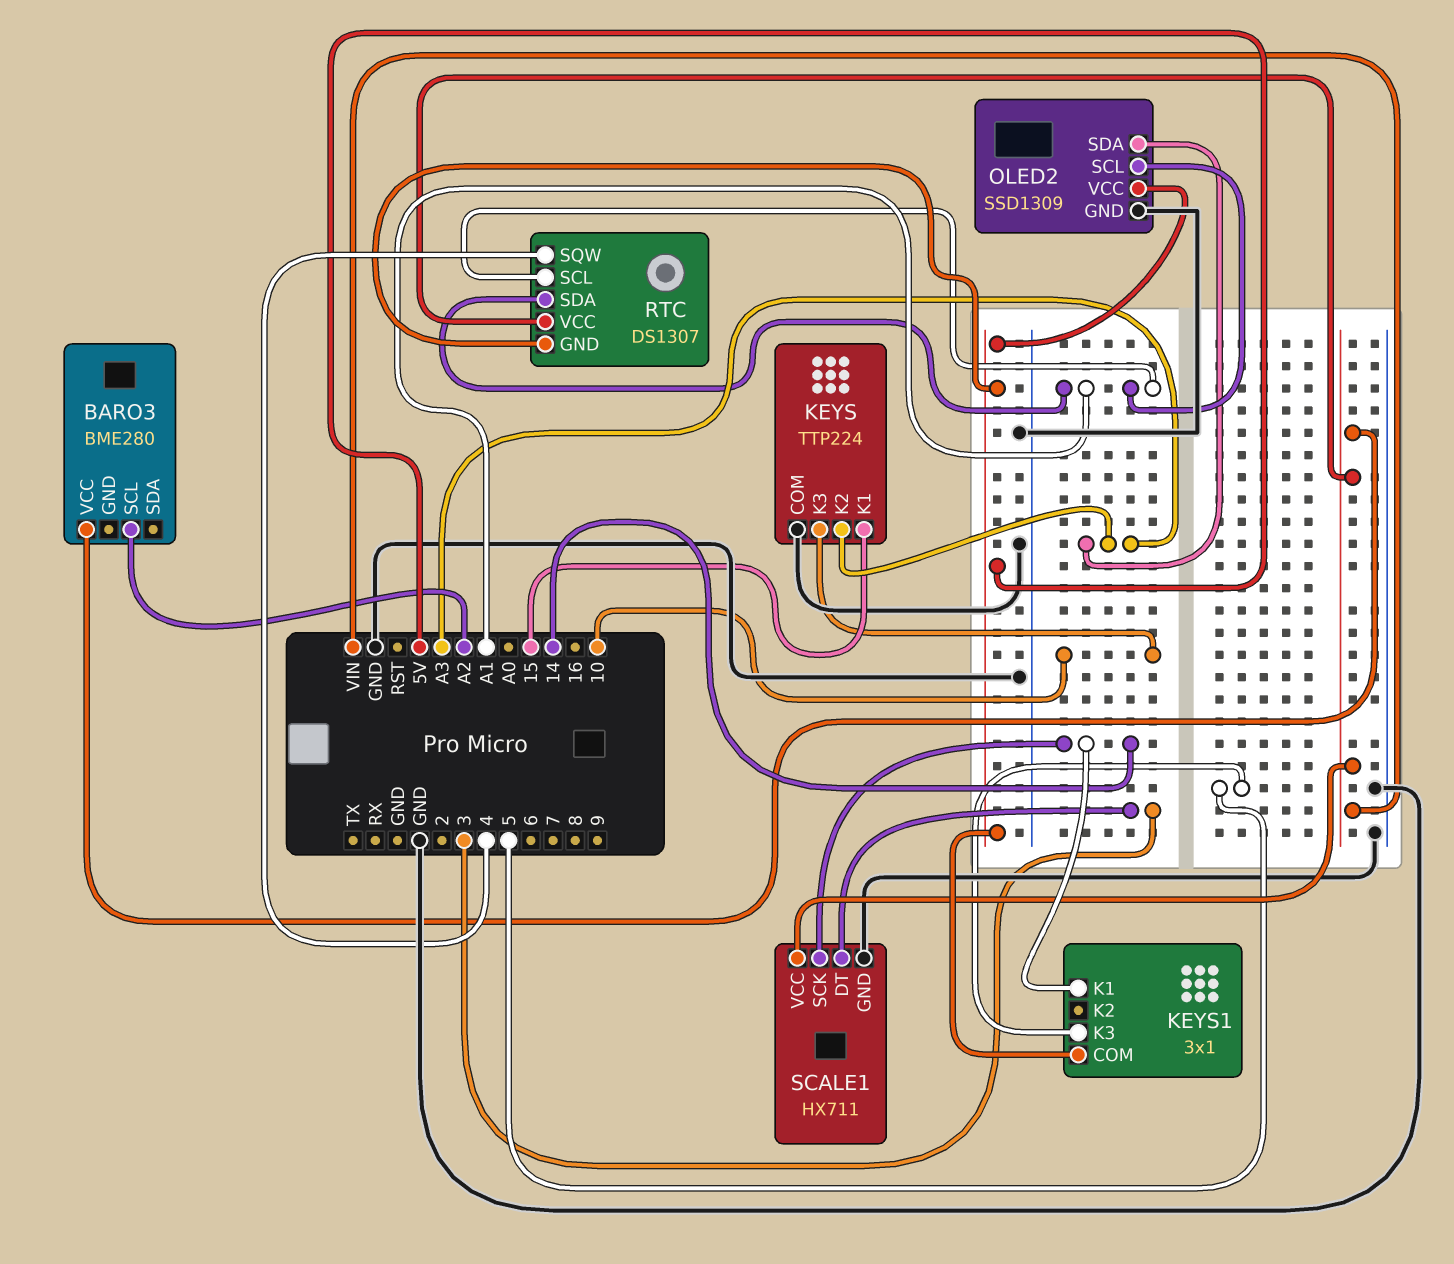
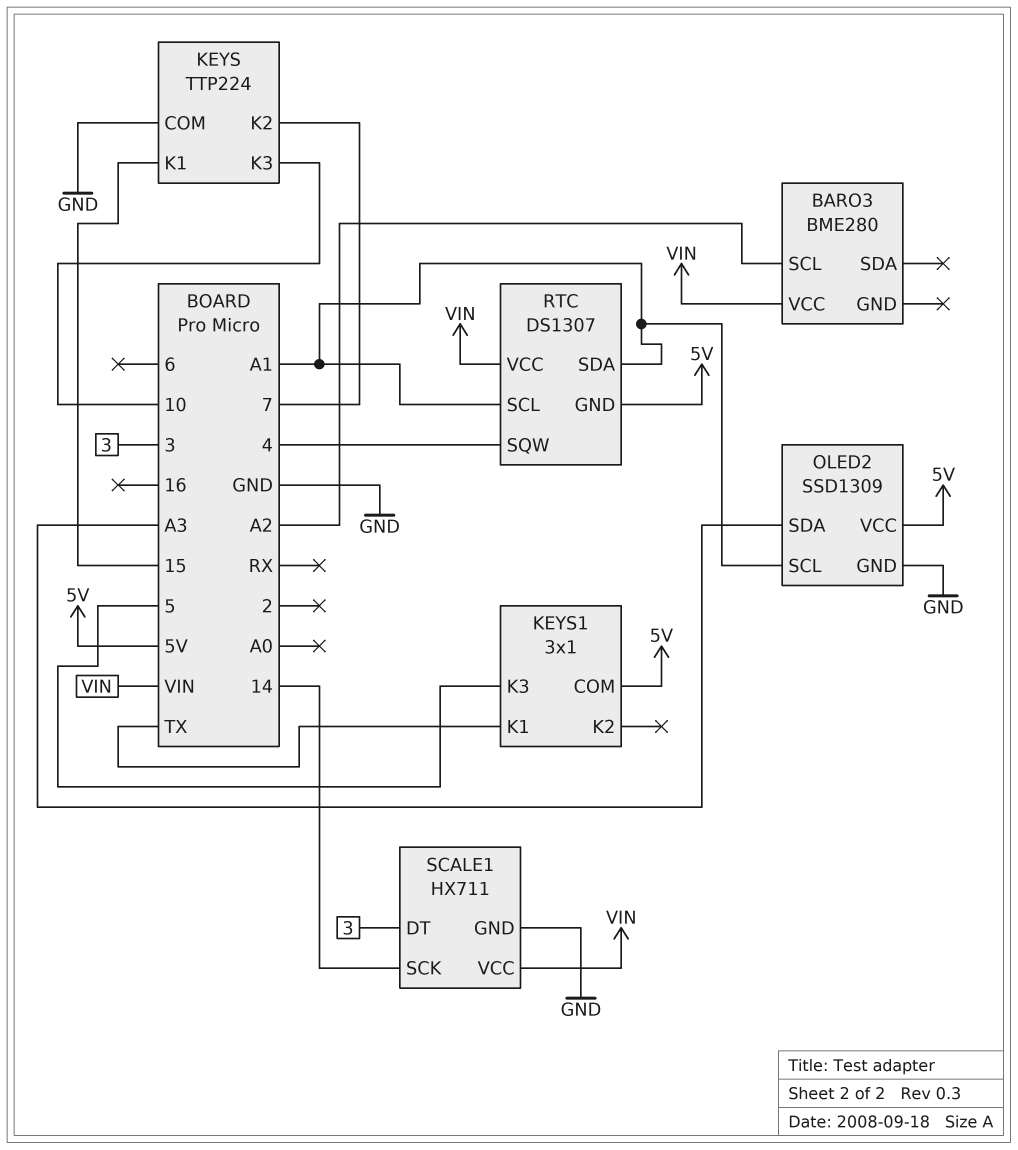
KEYS pin K2: A3 -> 7
KEYS1 pin K1: 14 -> TX

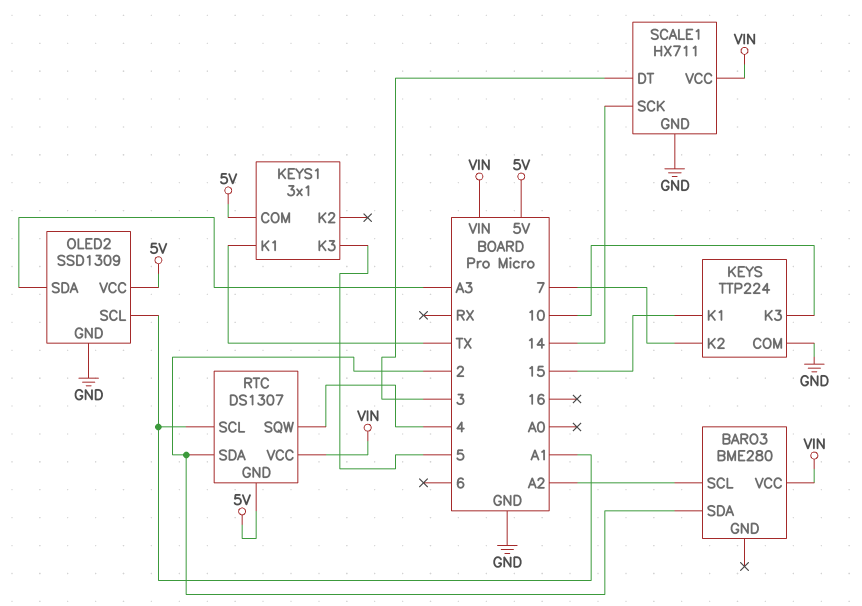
BARO3 pin SDA: none -> 2
RTC pin SDA: A1 -> 2

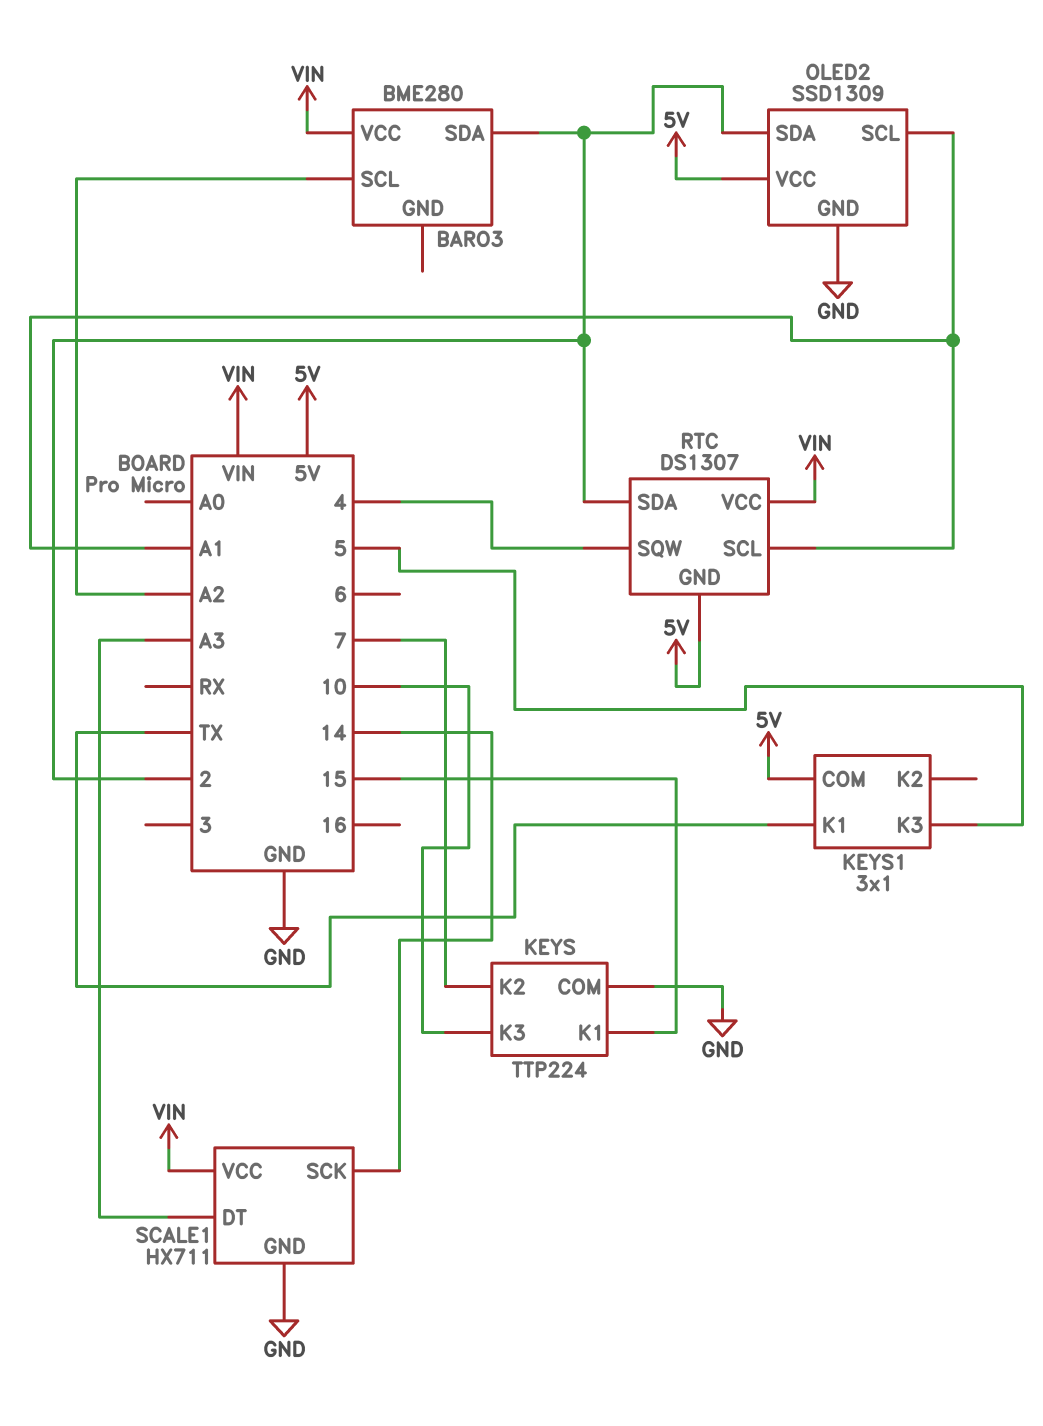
OLED2 pin SDA: A3 -> 2
SCALE1 pin DT: 3 -> A3

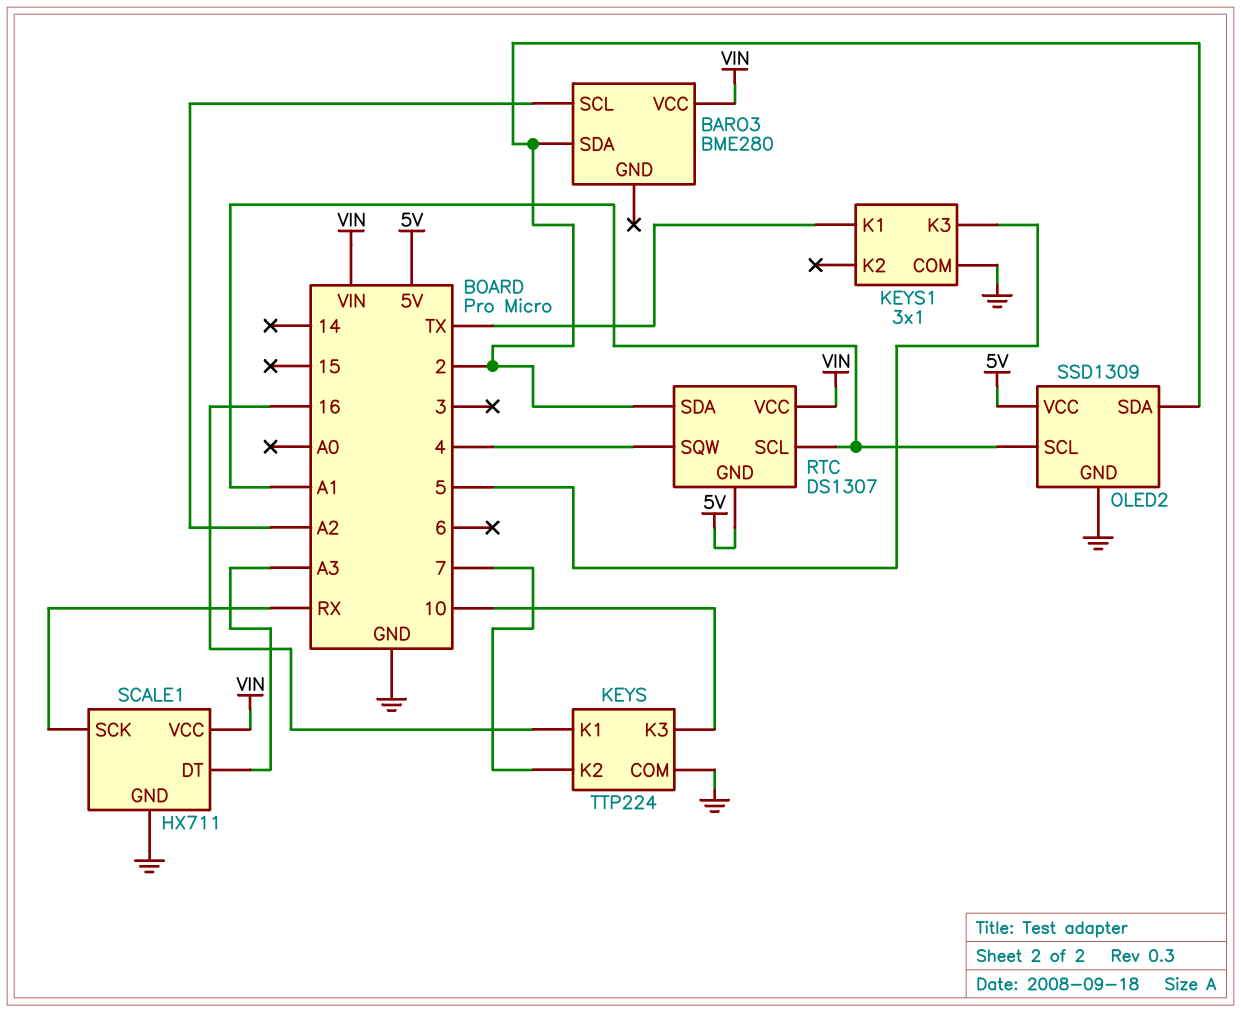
KEYS pin K1: 15 -> 16
KEYS1 pin COM: 5V -> GND
SCALE1 pin SCK: 14 -> RX

